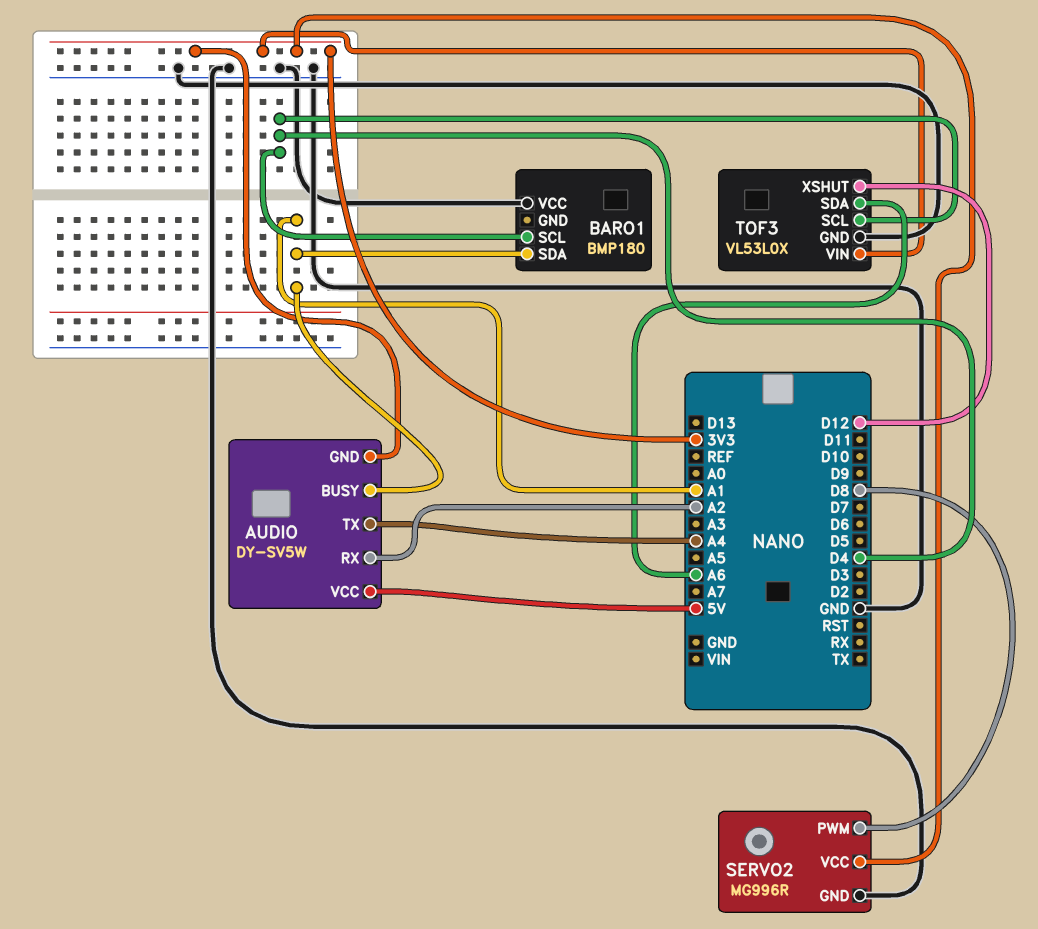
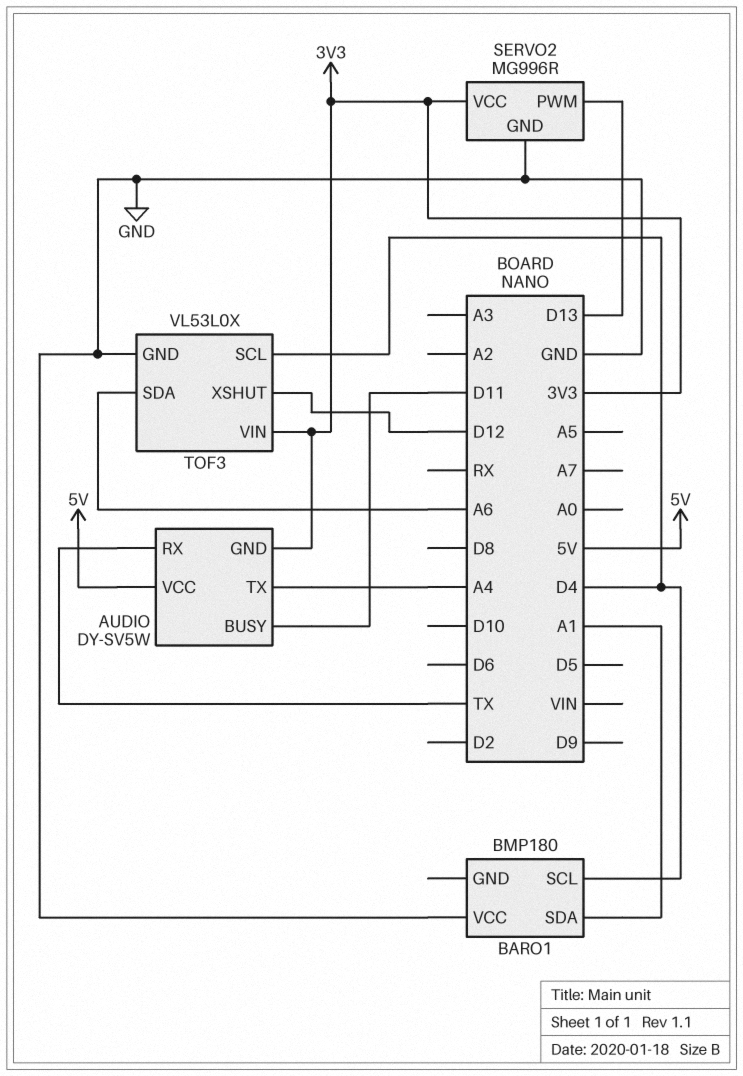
AUDIO pin BUSY: A1 -> D11
AUDIO pin RX: A2 -> TX
SERVO2 pin PWM: D8 -> D13

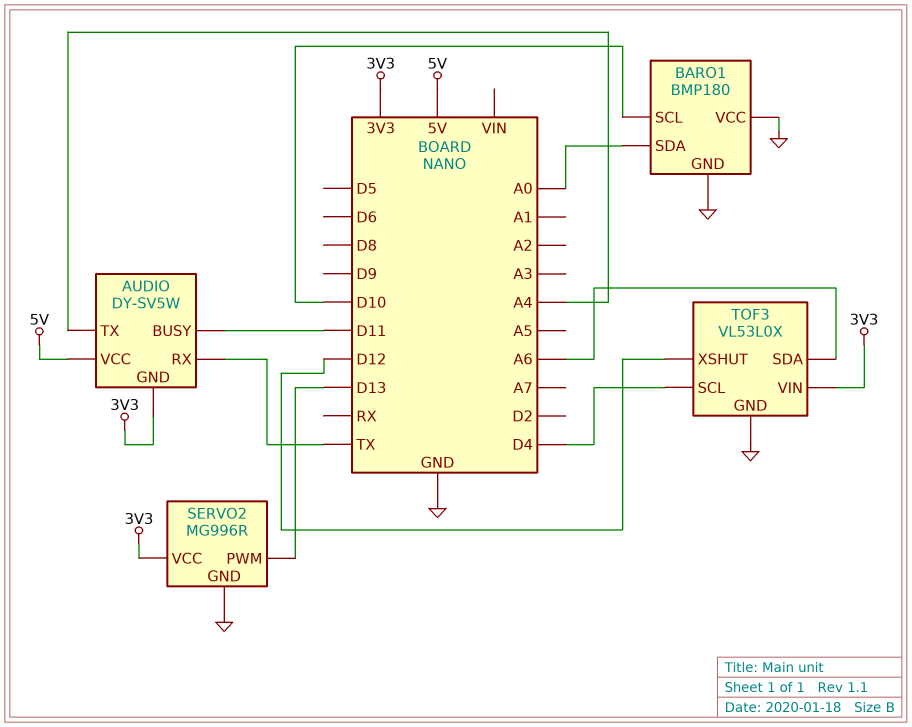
BARO1 pin GND: none -> GND
BARO1 pin SCL: D4 -> D10
BARO1 pin SDA: A1 -> A0

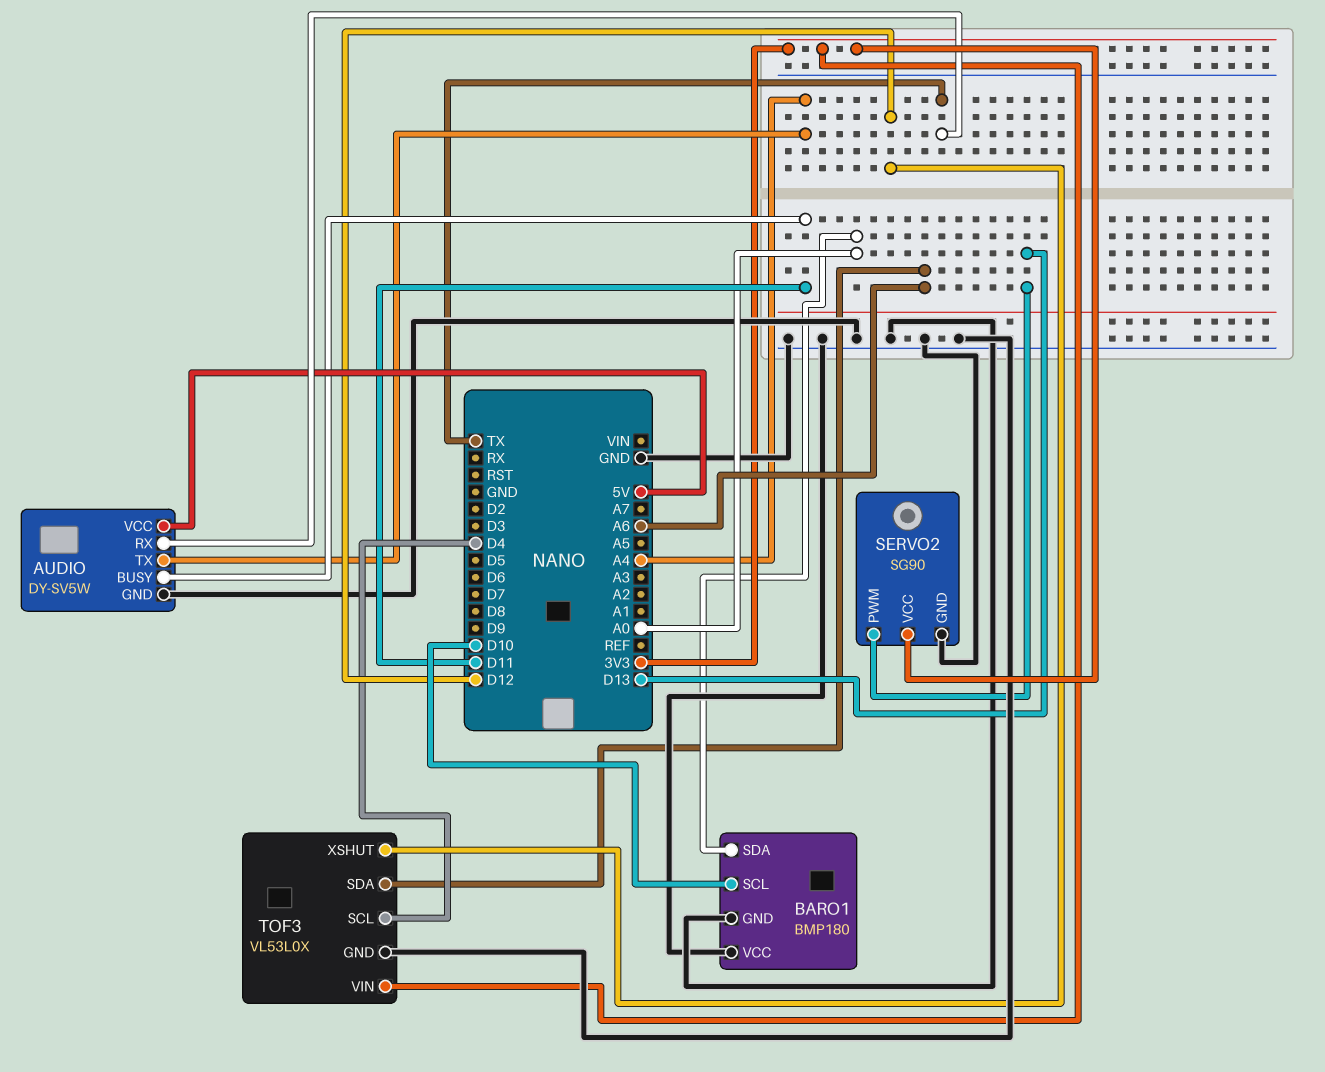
AUDIO pin GND: 3V3 -> GND
SERVO2: MG996R -> SG90

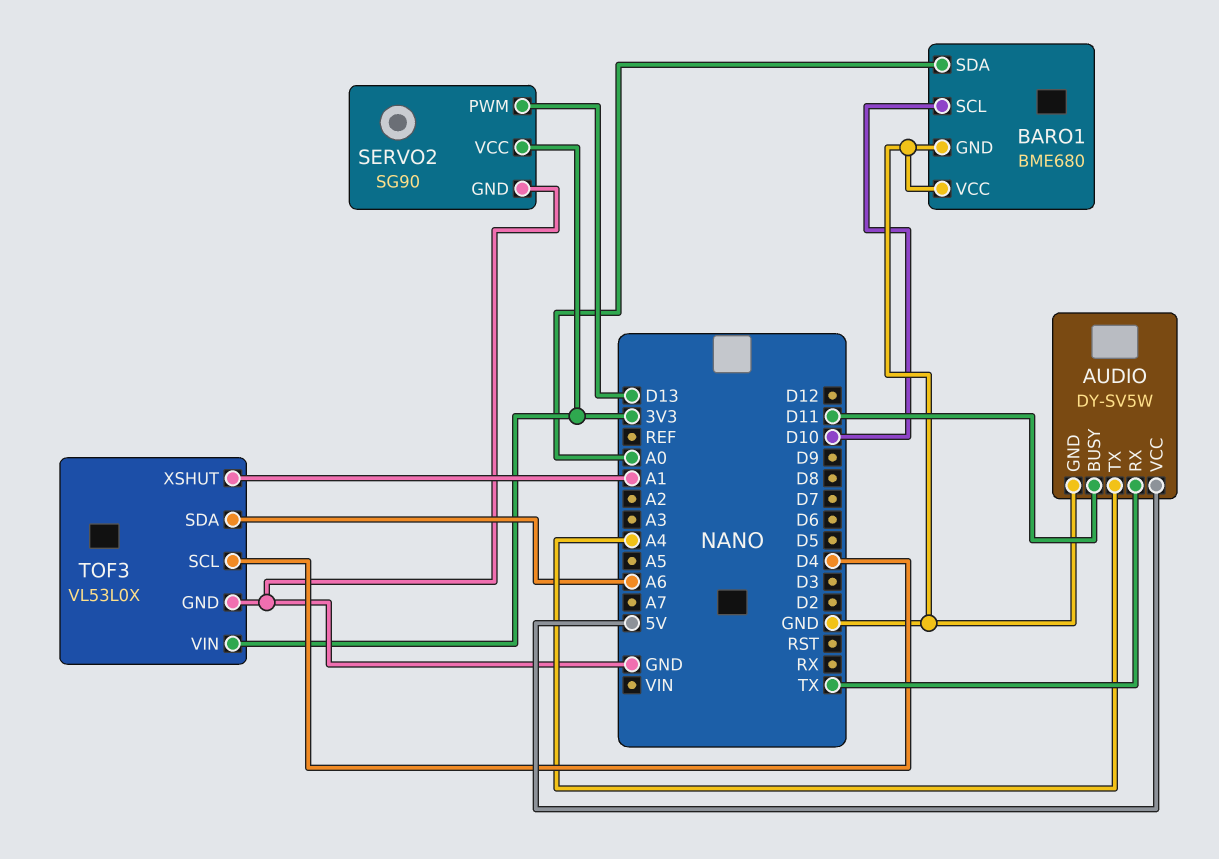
BARO1: BMP180 -> BME680
TOF3 pin XSHUT: D12 -> A1

